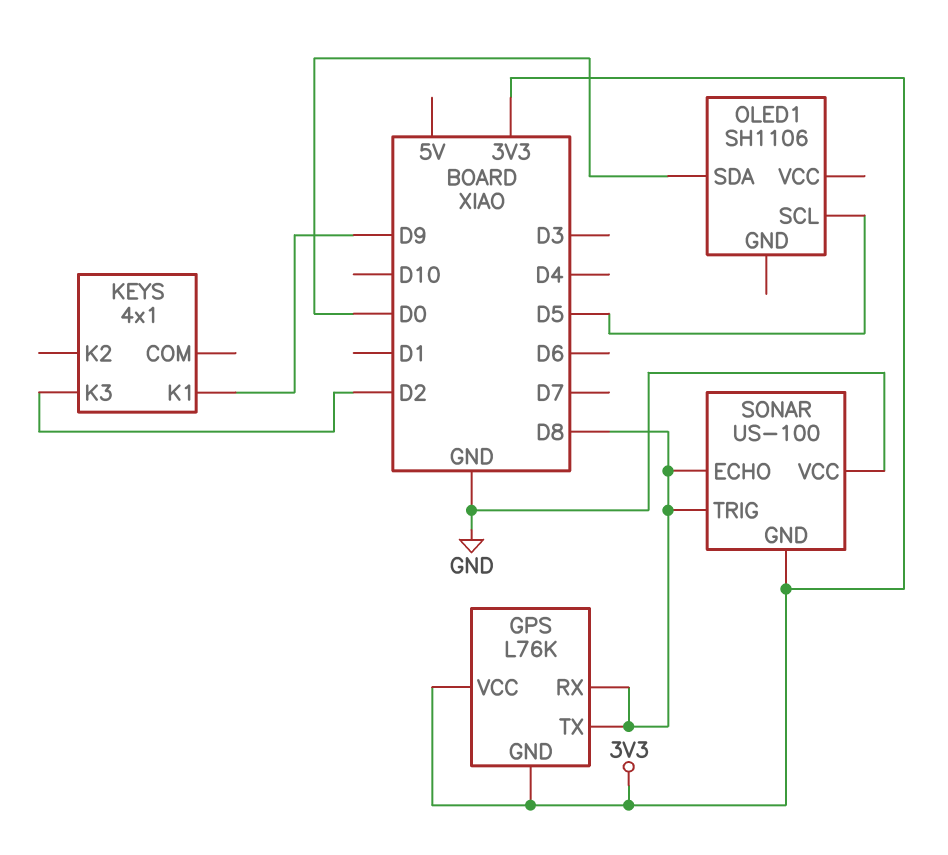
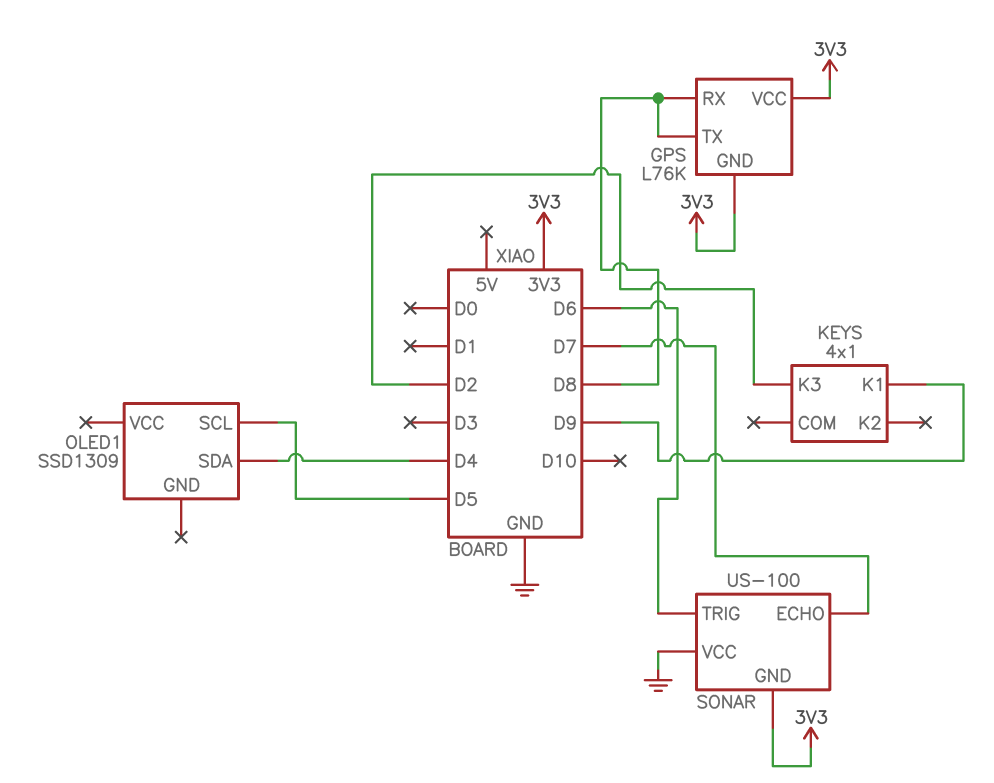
OLED1: SH1106 -> SSD1309
OLED1 pin SDA: D0 -> D4
SONAR pin ECHO: D8 -> D7
SONAR pin TRIG: D8 -> D6

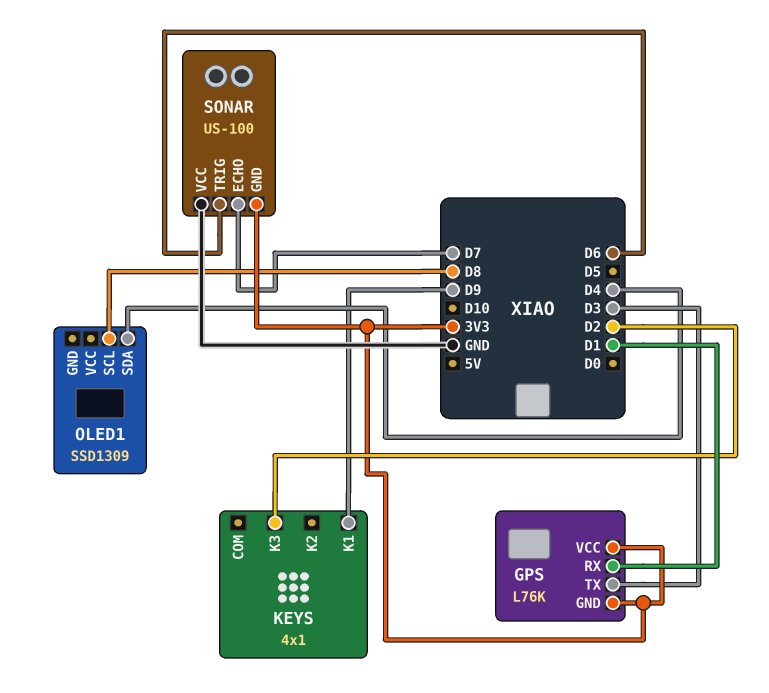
GPS pin RX: D8 -> D1
GPS pin TX: D8 -> D3
OLED1 pin SCL: D5 -> D8

